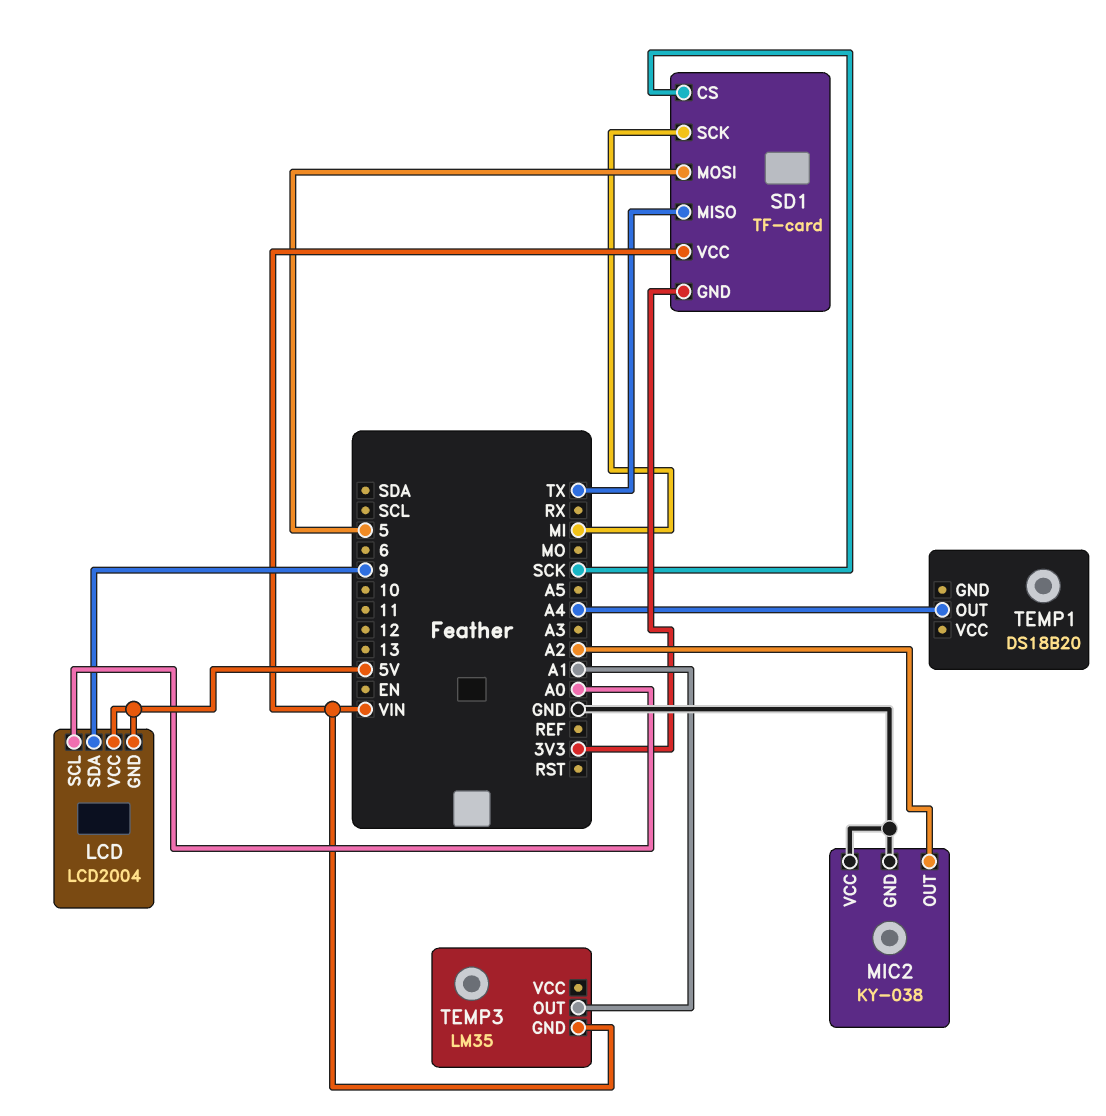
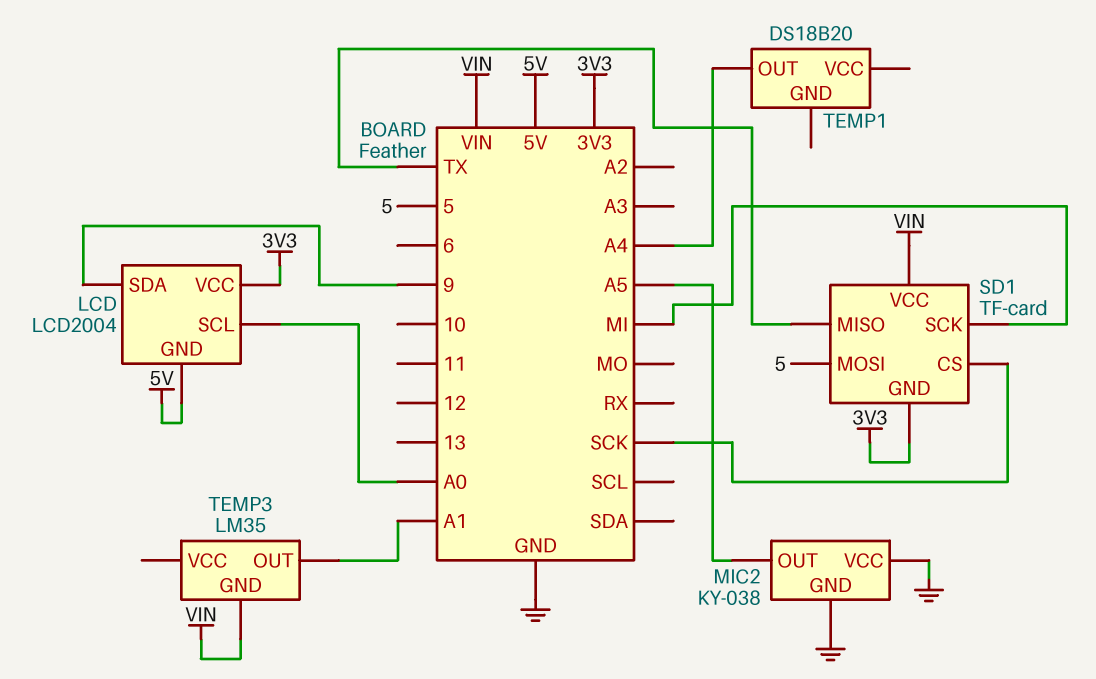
LCD pin VCC: 5V -> 3V3
MIC2 pin OUT: A2 -> A5

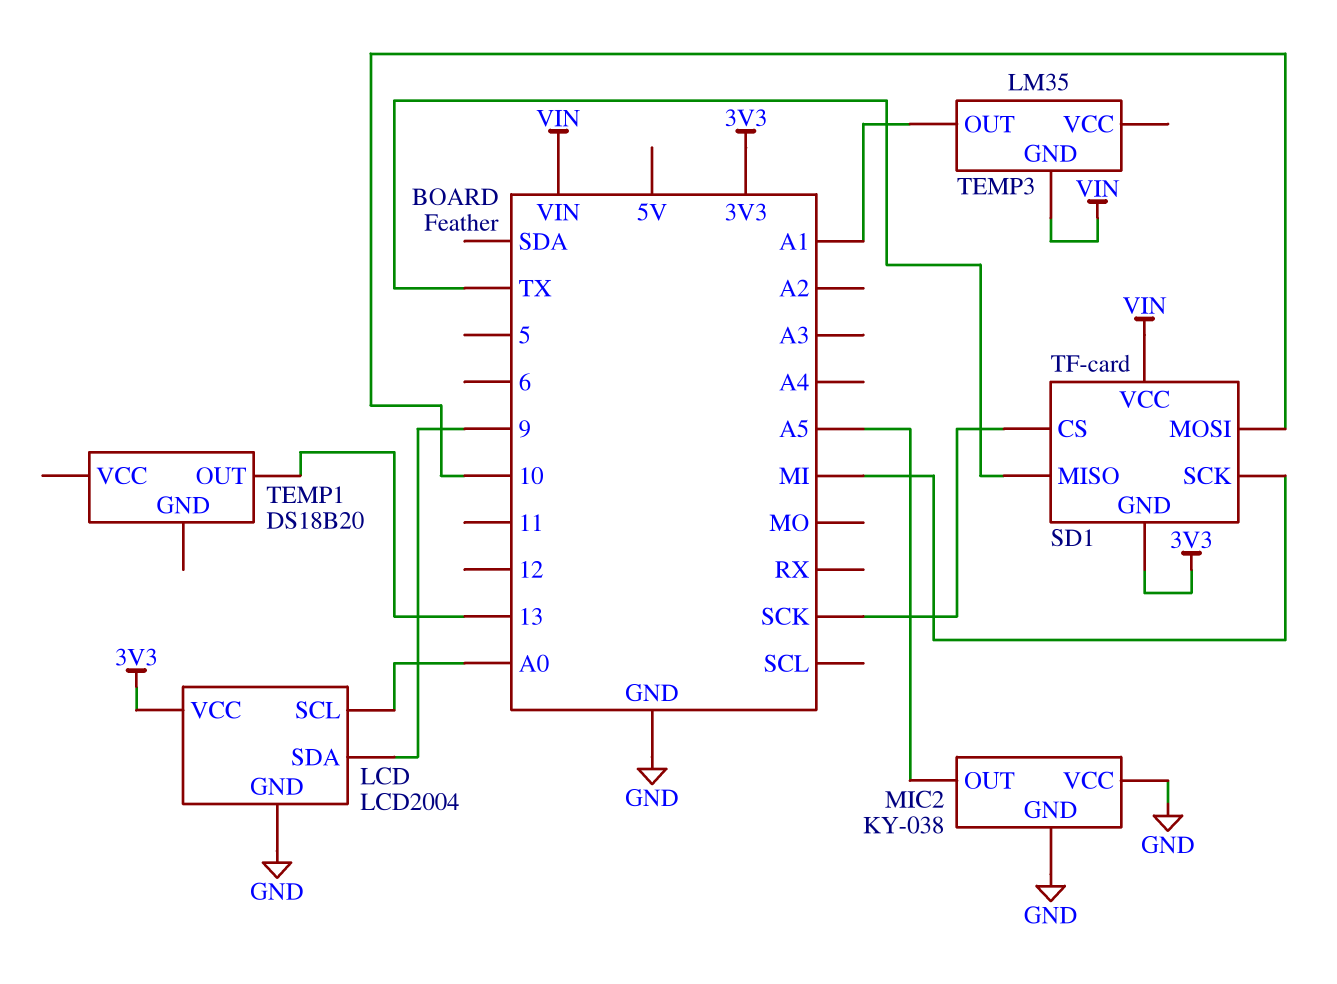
LCD pin GND: 5V -> GND
SD1 pin MOSI: 5 -> 10
TEMP1 pin OUT: A4 -> 13

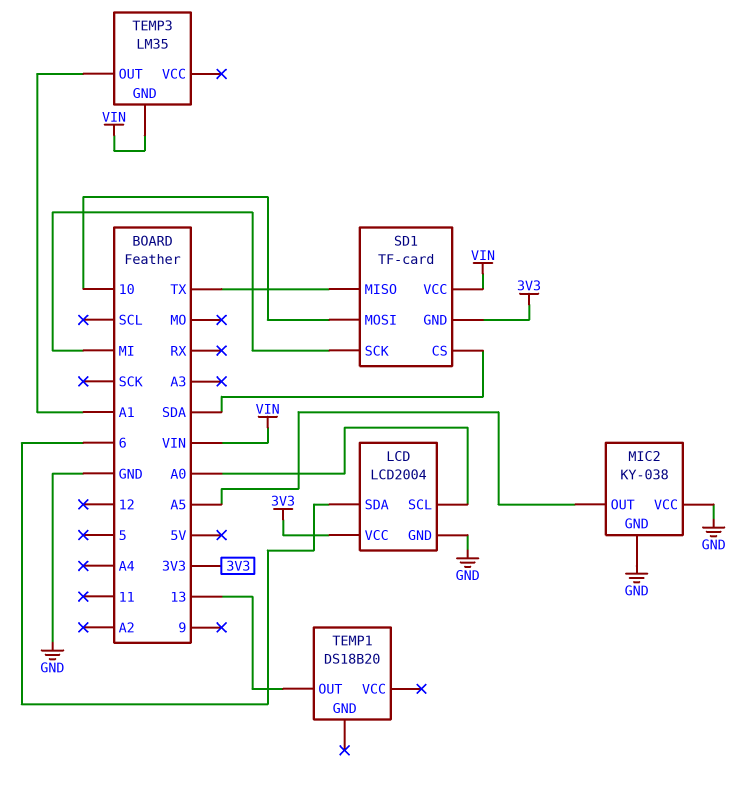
LCD pin SDA: 9 -> 6
SD1 pin CS: SCK -> SDA

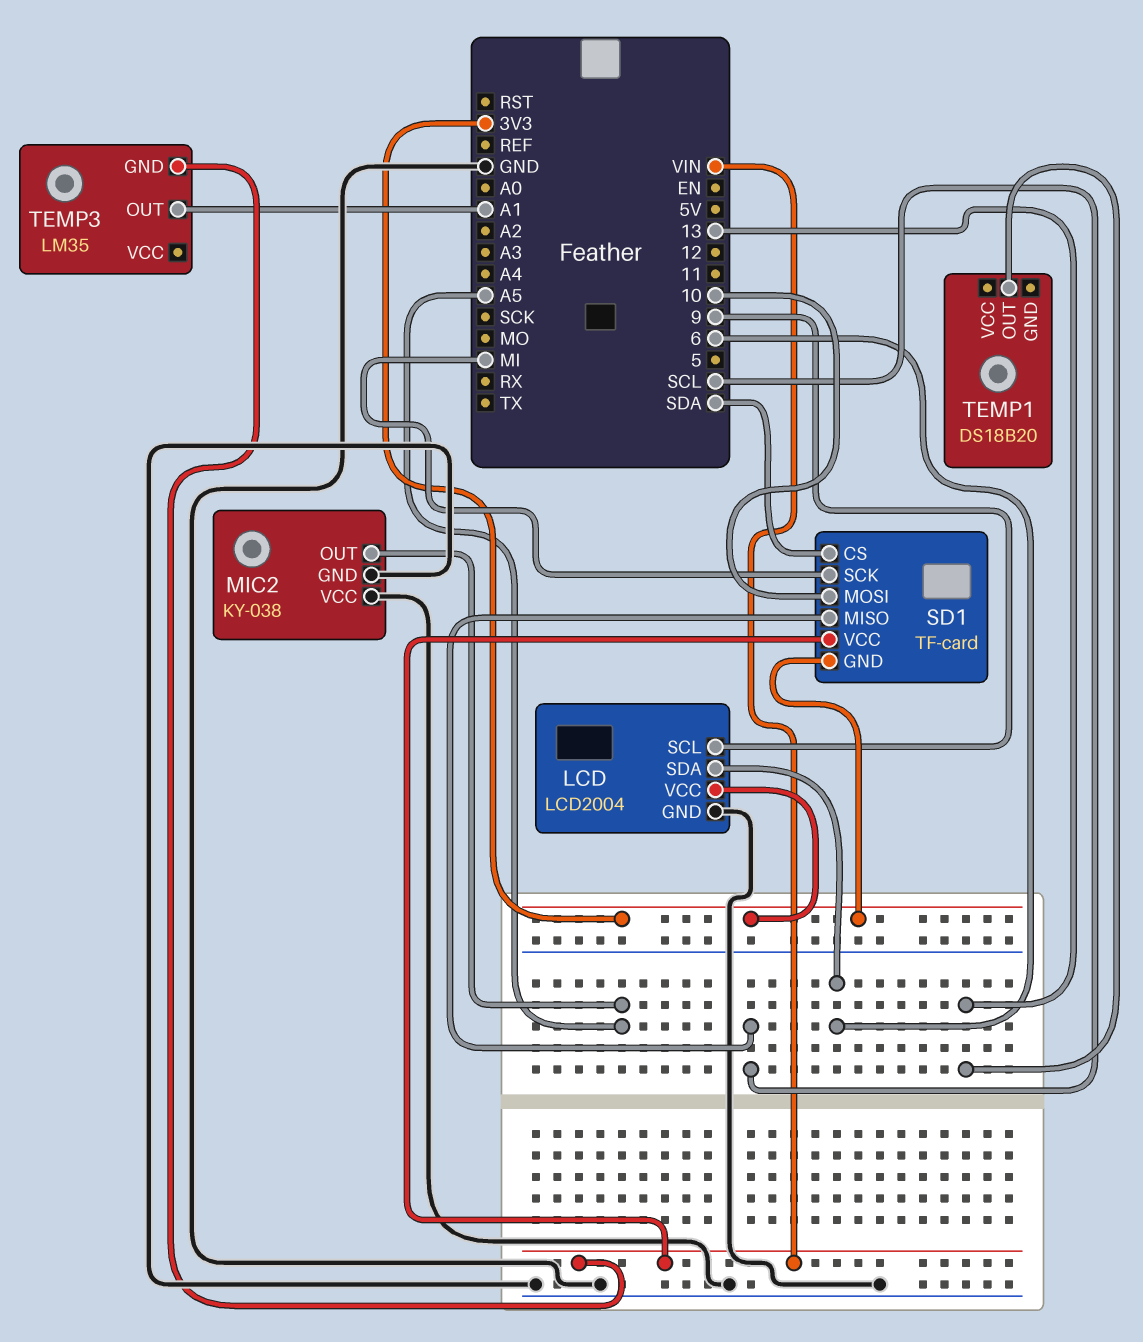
LCD pin SCL: A0 -> 9
SD1 pin MISO: TX -> SCL

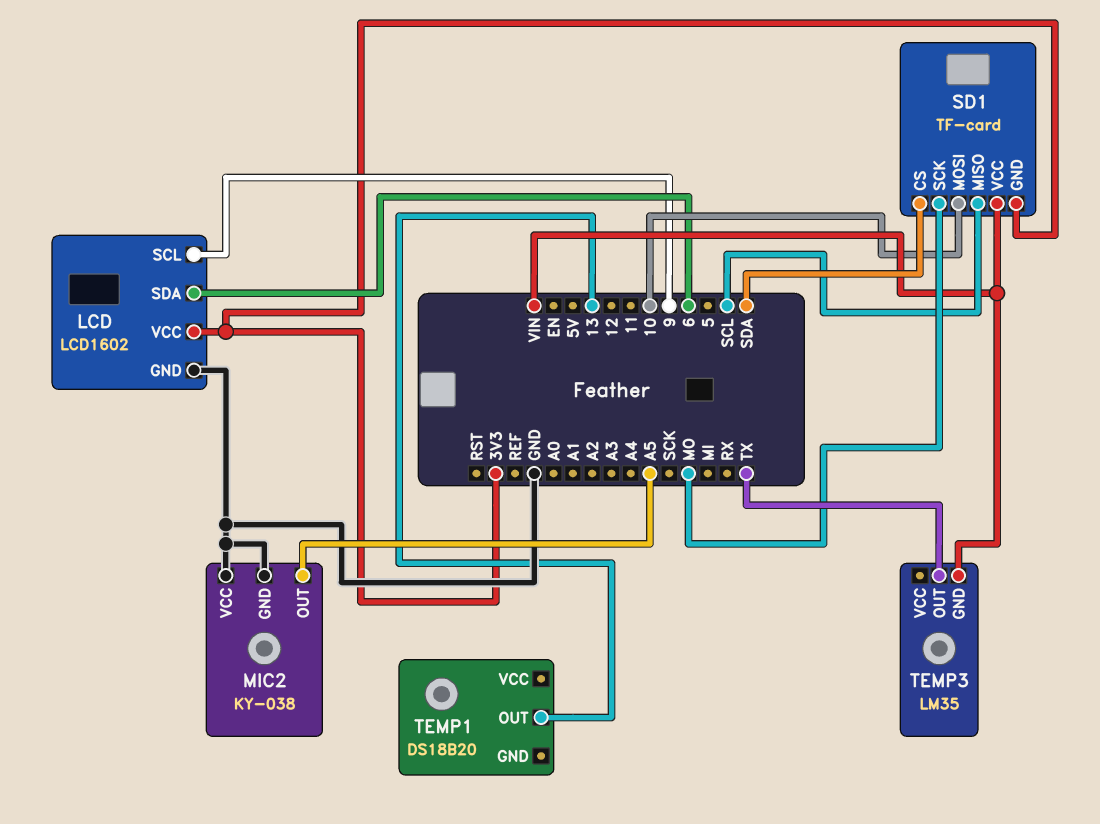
LCD: LCD2004 -> LCD1602
SD1 pin SCK: MI -> MO
TEMP3 pin OUT: A1 -> TX

